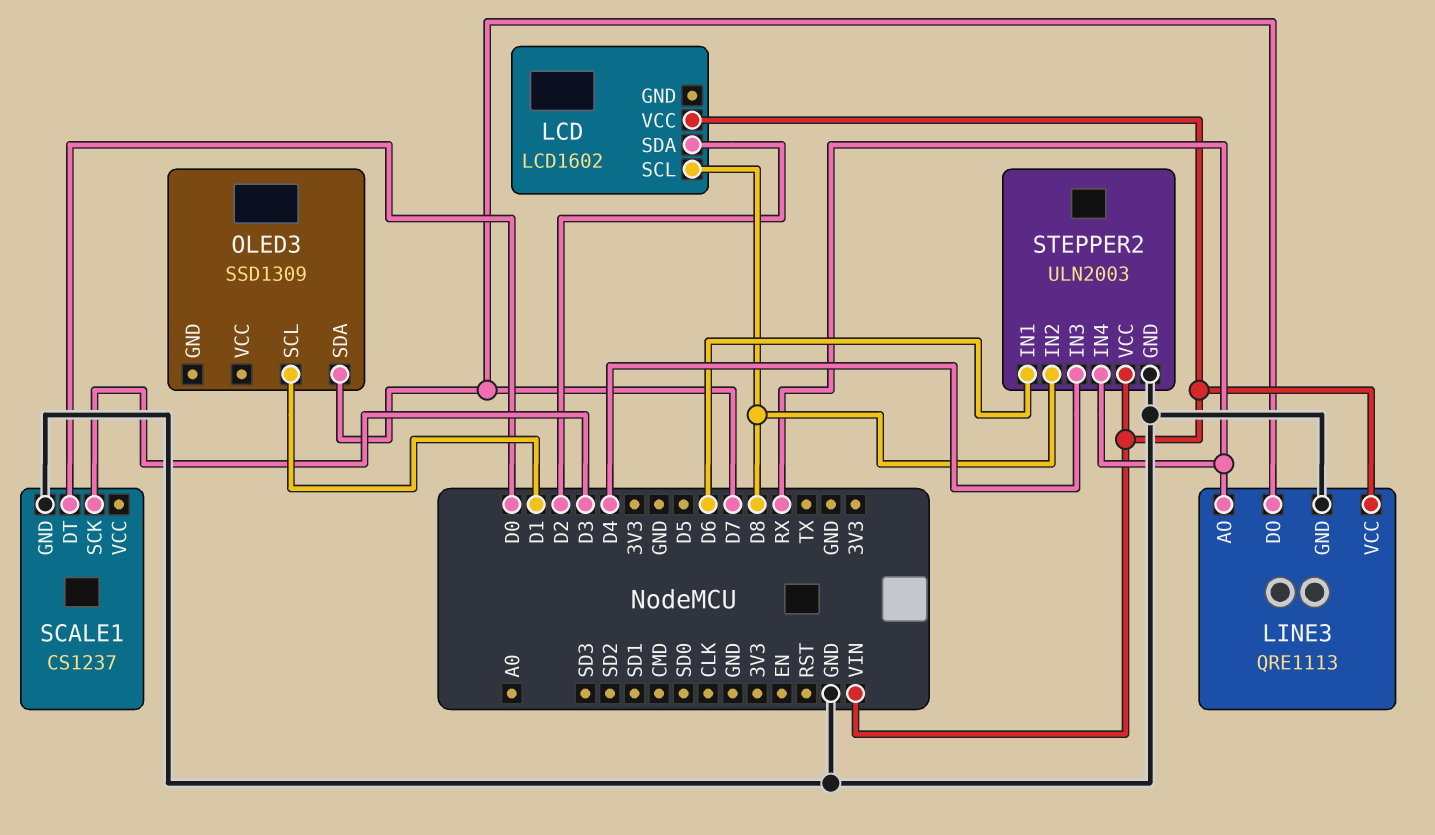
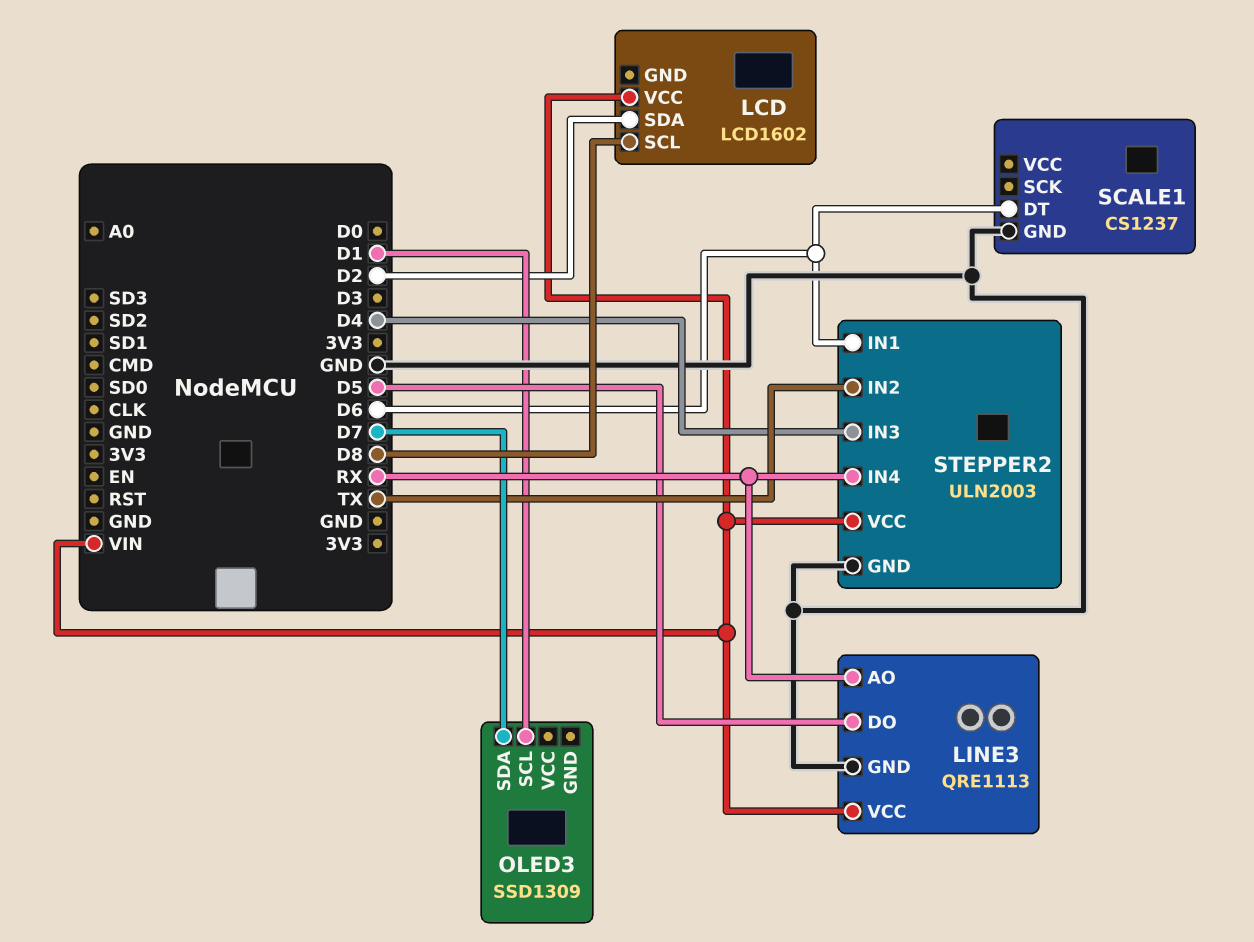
LINE3 pin DO: D7 -> D5
SCALE1 pin DT: D0 -> D6
SCALE1 pin SCK: D3 -> none
STEPPER2 pin IN2: D8 -> TX

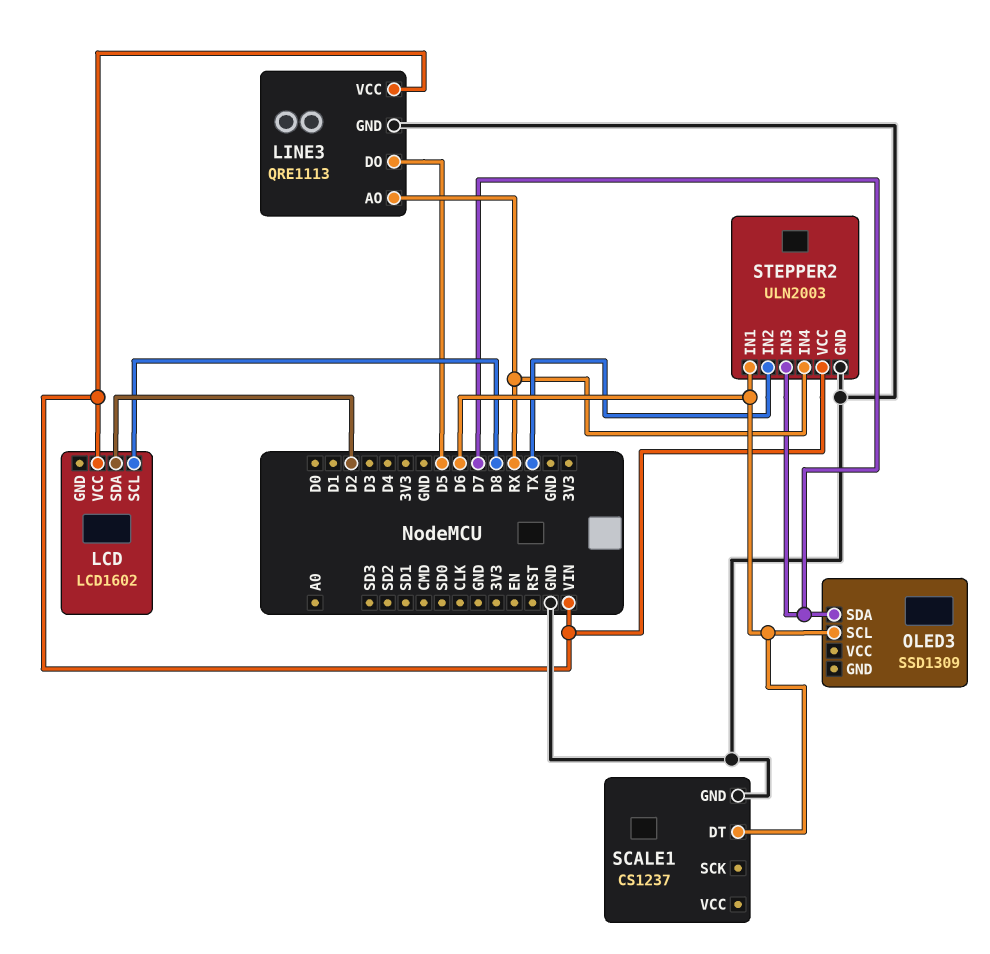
OLED3 pin SCL: D1 -> D6
STEPPER2 pin IN3: D4 -> D7

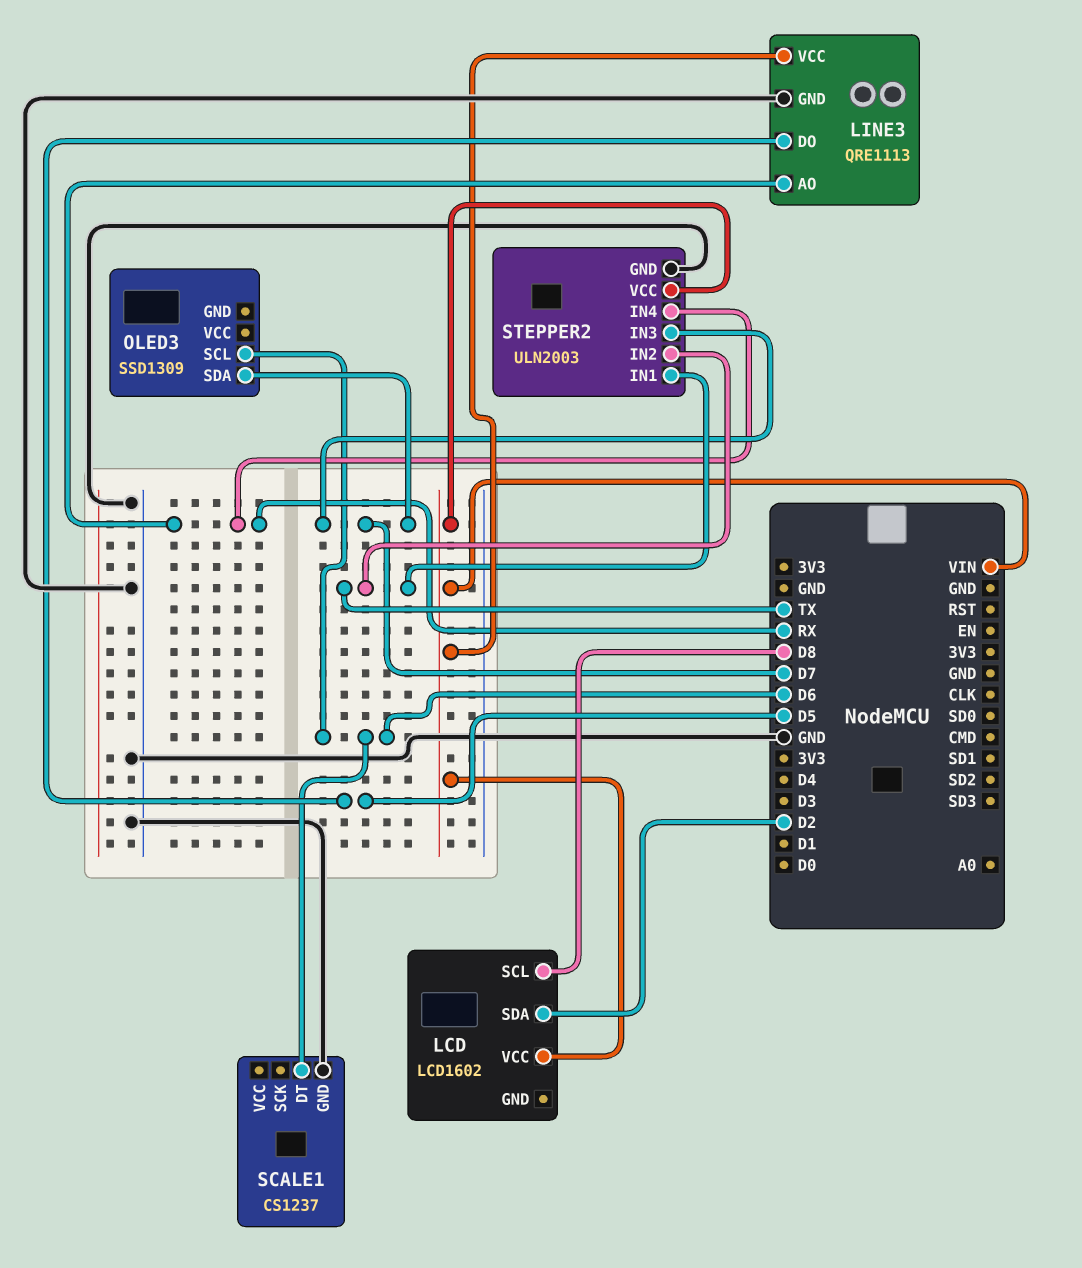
STEPPER2 pin IN1: D6 -> TX

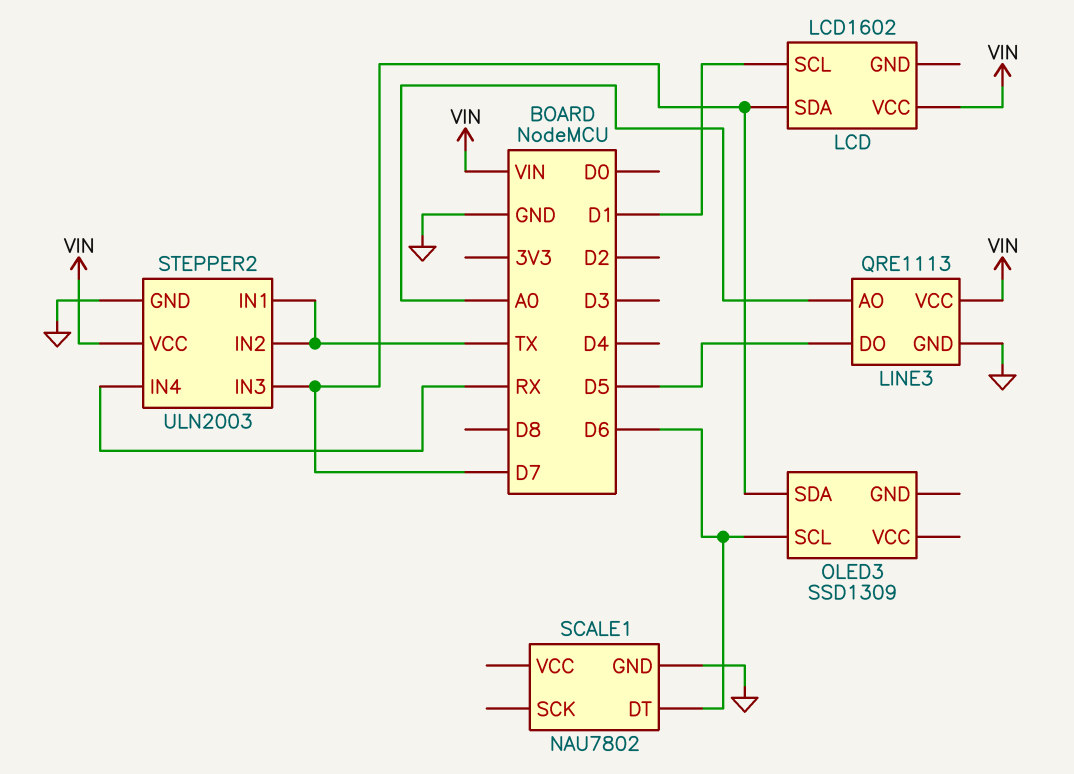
LCD pin SCL: D8 -> D1
LCD pin SDA: D2 -> D7
LINE3 pin AO: RX -> A0
SCALE1: CS1237 -> NAU7802

